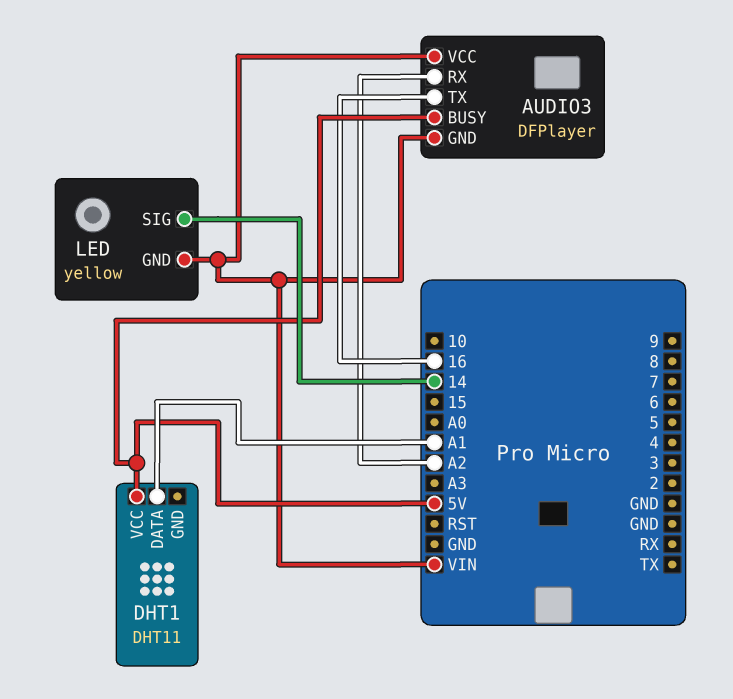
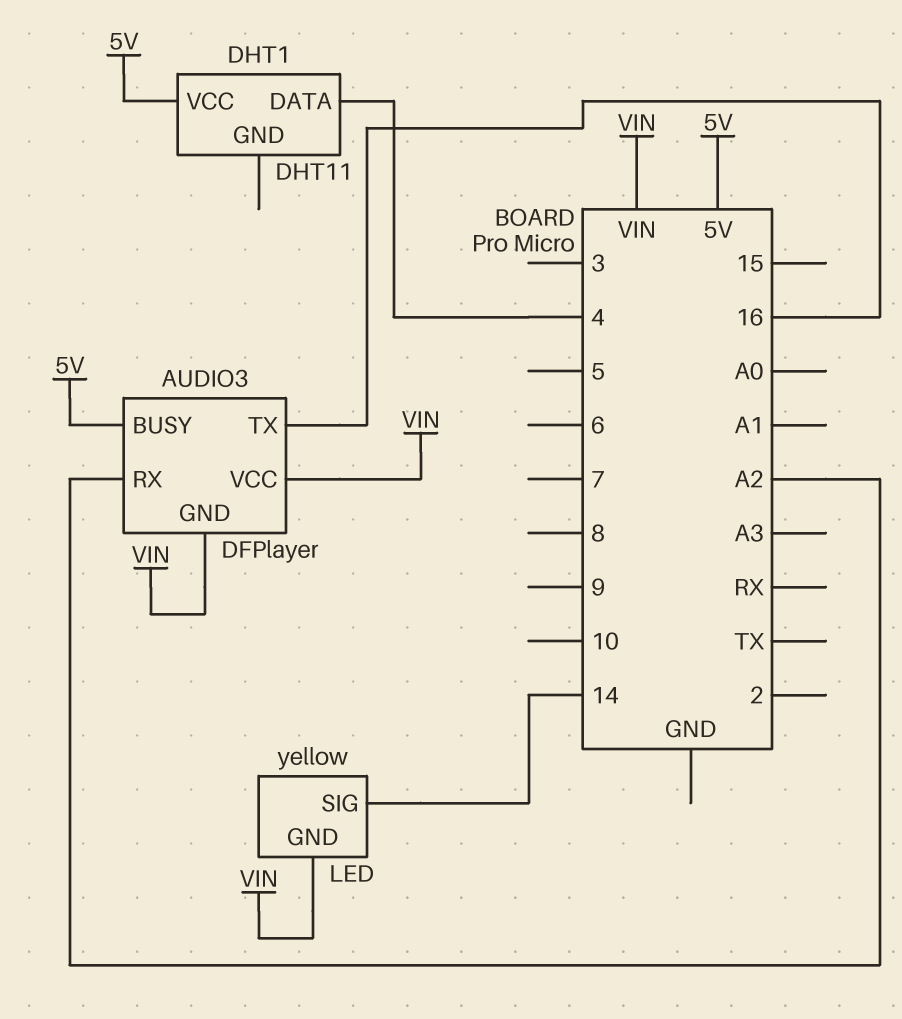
DHT1 pin DATA: A1 -> 4

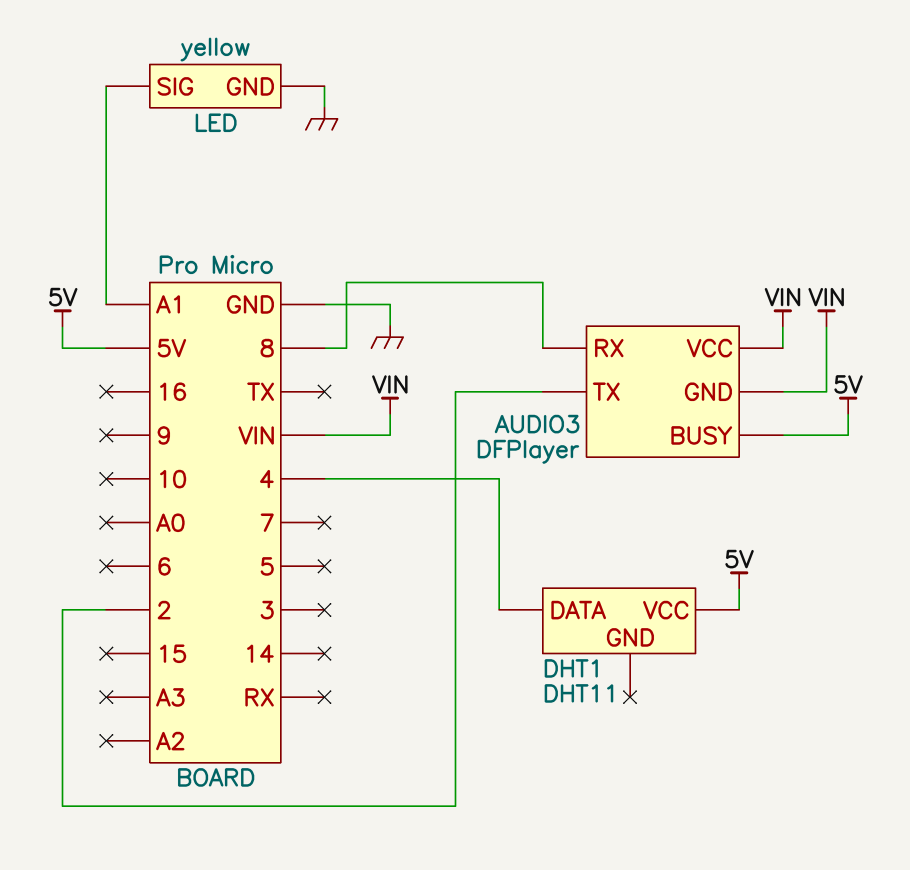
AUDIO3 pin RX: A2 -> 8
AUDIO3 pin TX: 16 -> 2
LED pin GND: VIN -> GND
LED pin SIG: 14 -> A1

